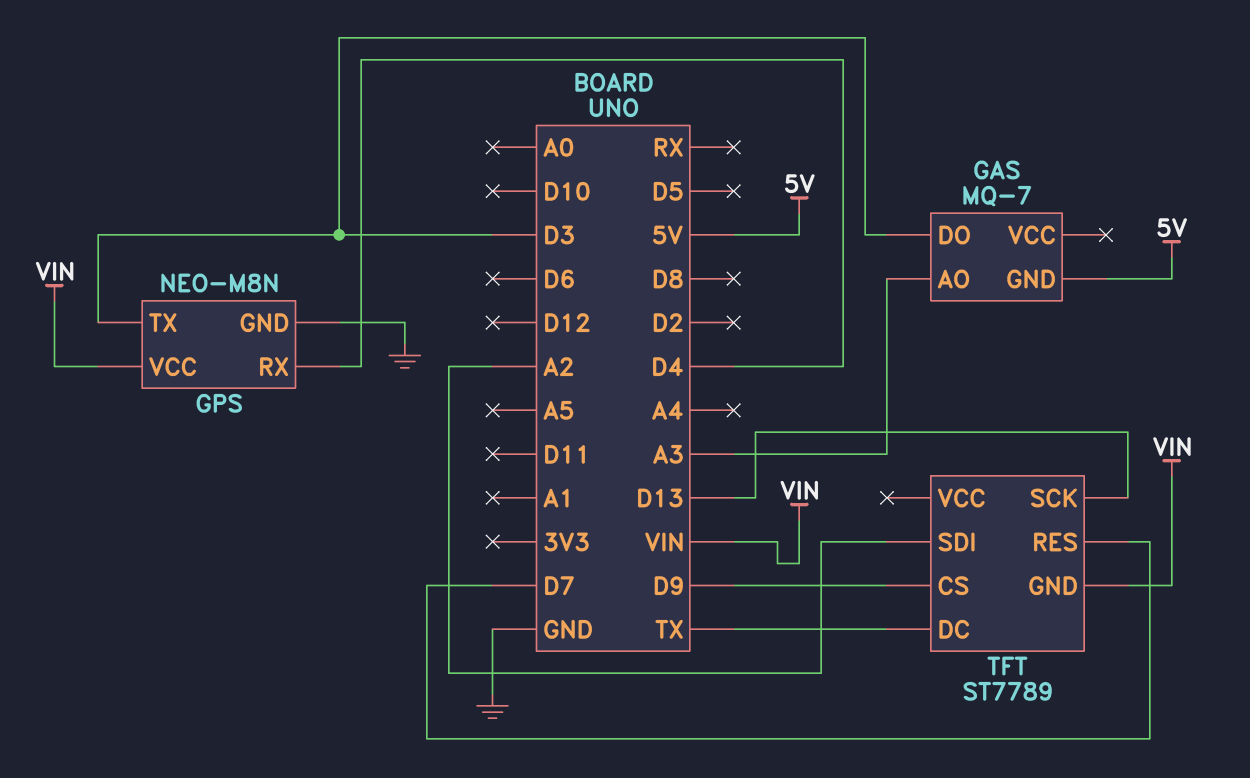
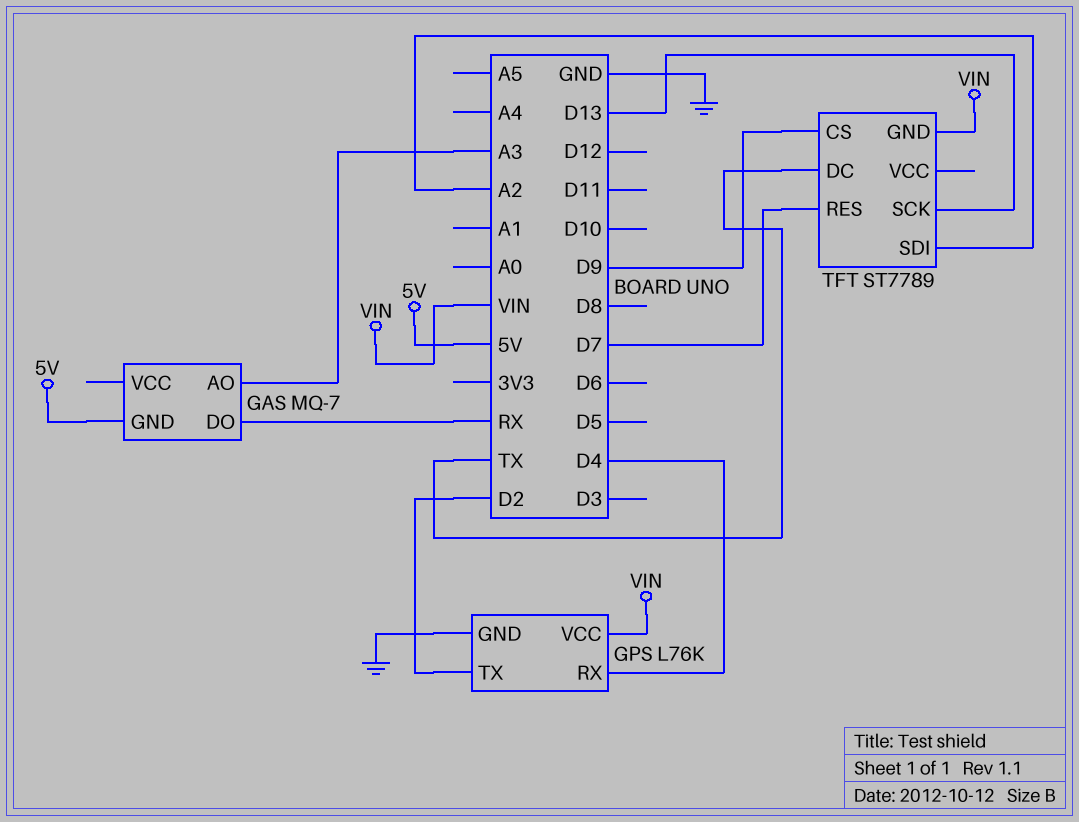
GAS pin DO: D3 -> RX
GPS: NEO-M8N -> L76K
GPS pin TX: D3 -> D2

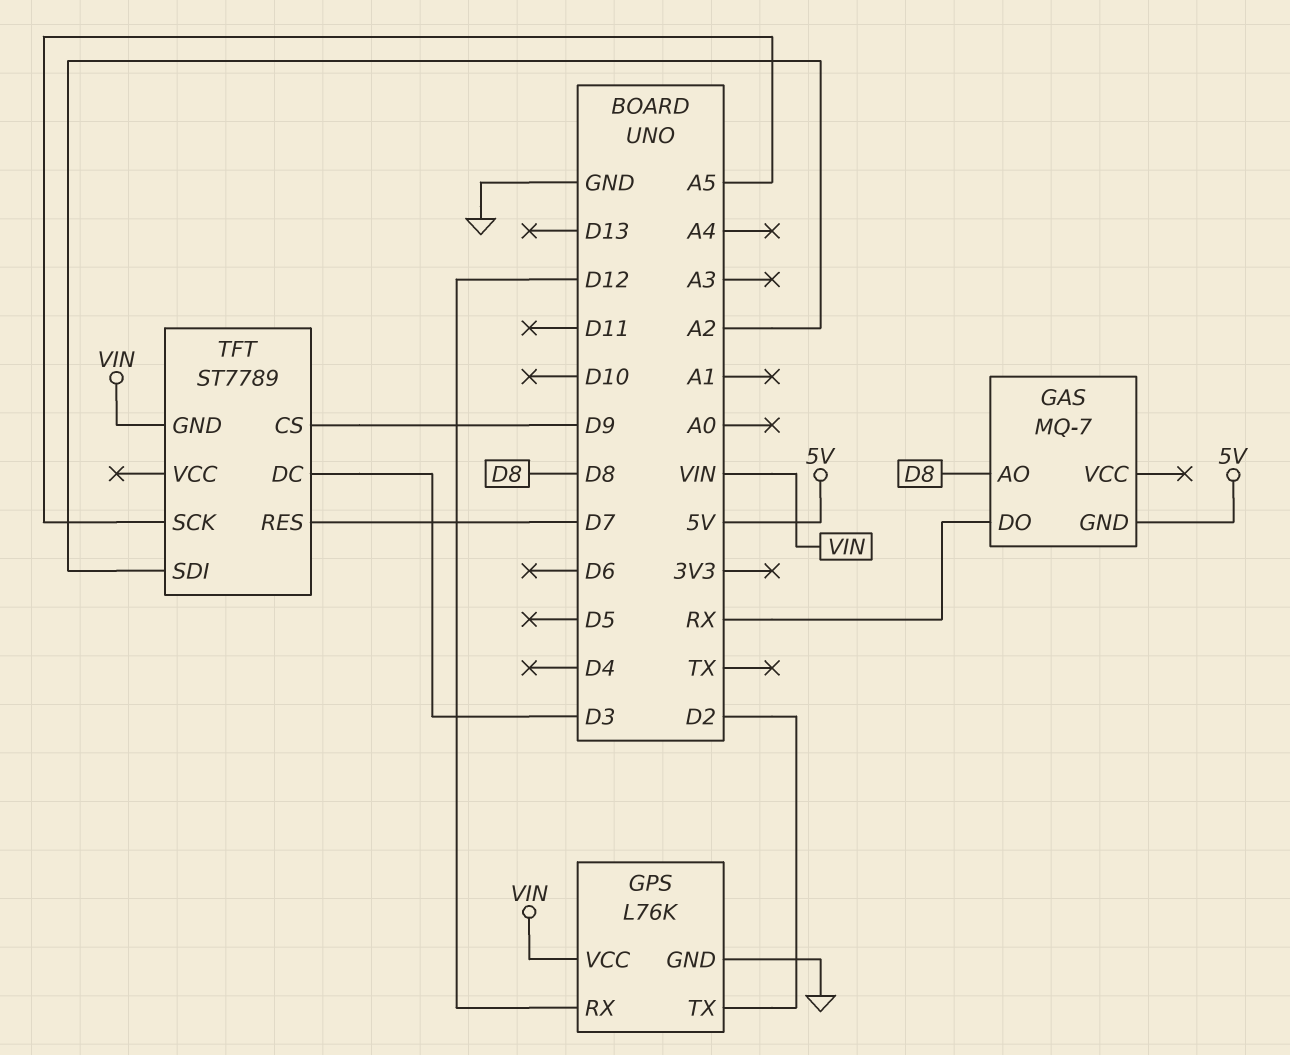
GAS pin AO: A3 -> D8
GPS pin RX: D4 -> D12
TFT pin DC: TX -> D3
TFT pin SCK: D13 -> A5

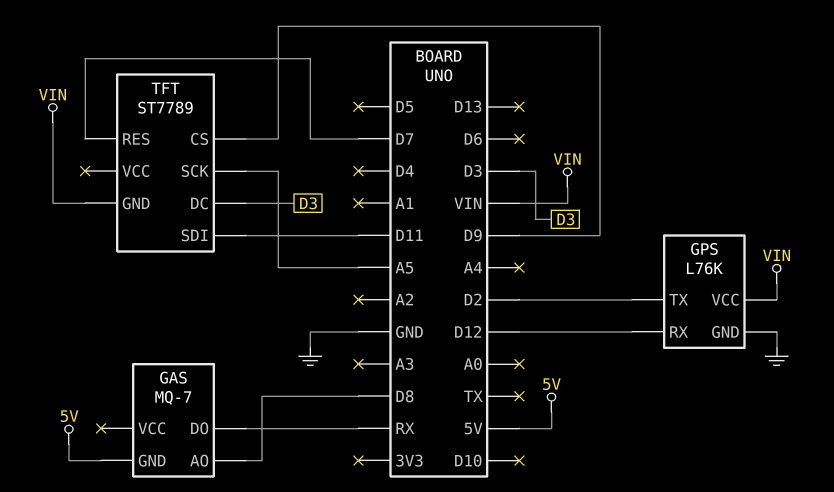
TFT pin SDI: A2 -> D11

